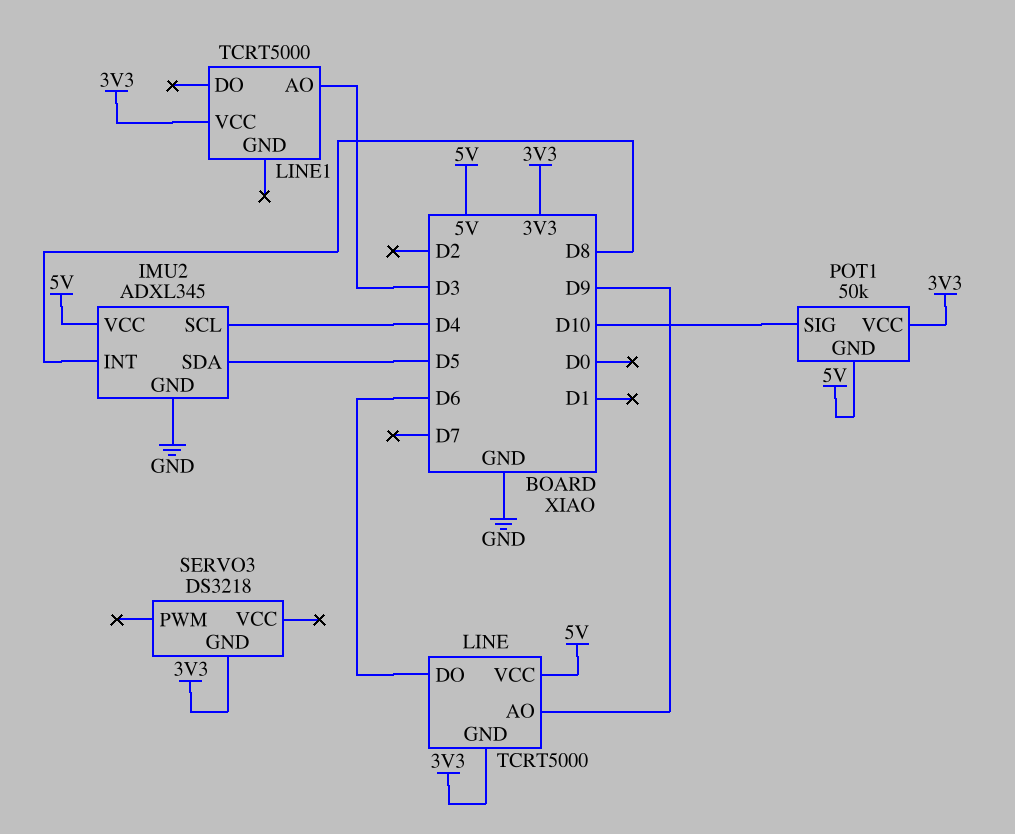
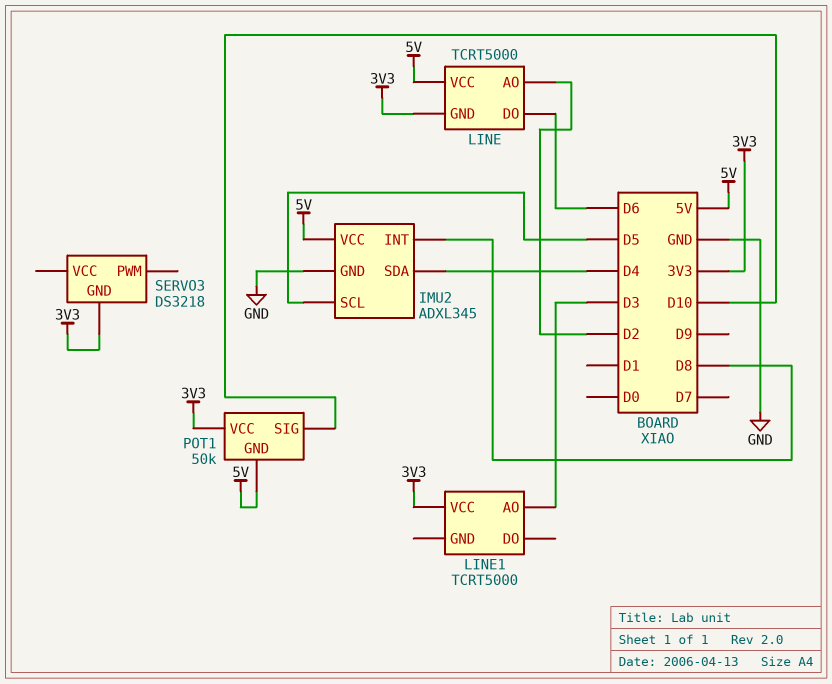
IMU2 pin SCL: D4 -> D5
IMU2 pin SDA: D5 -> D4
LINE pin AO: D9 -> D2

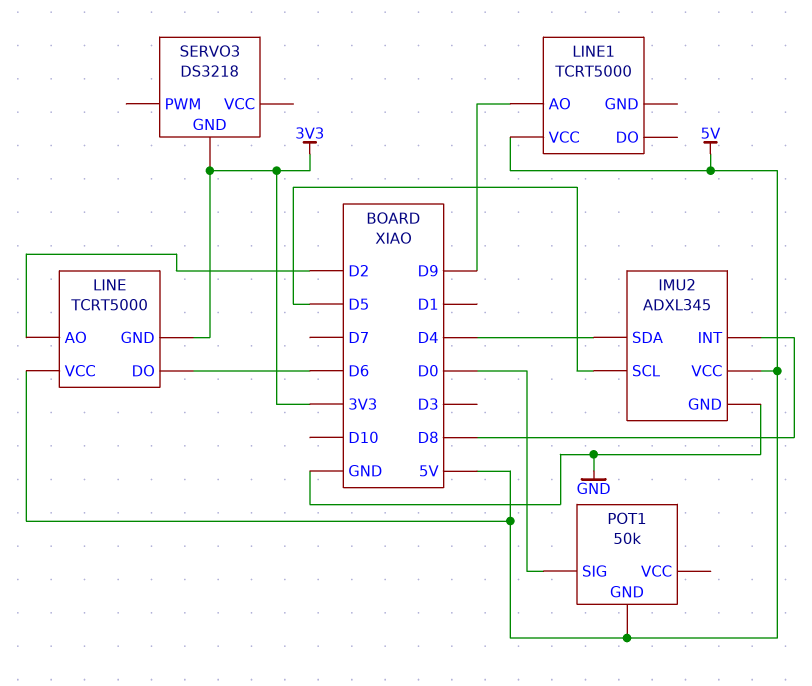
LINE1 pin AO: D3 -> D9
LINE1 pin VCC: 3V3 -> 5V
POT1 pin SIG: D10 -> D0
POT1 pin VCC: 3V3 -> none

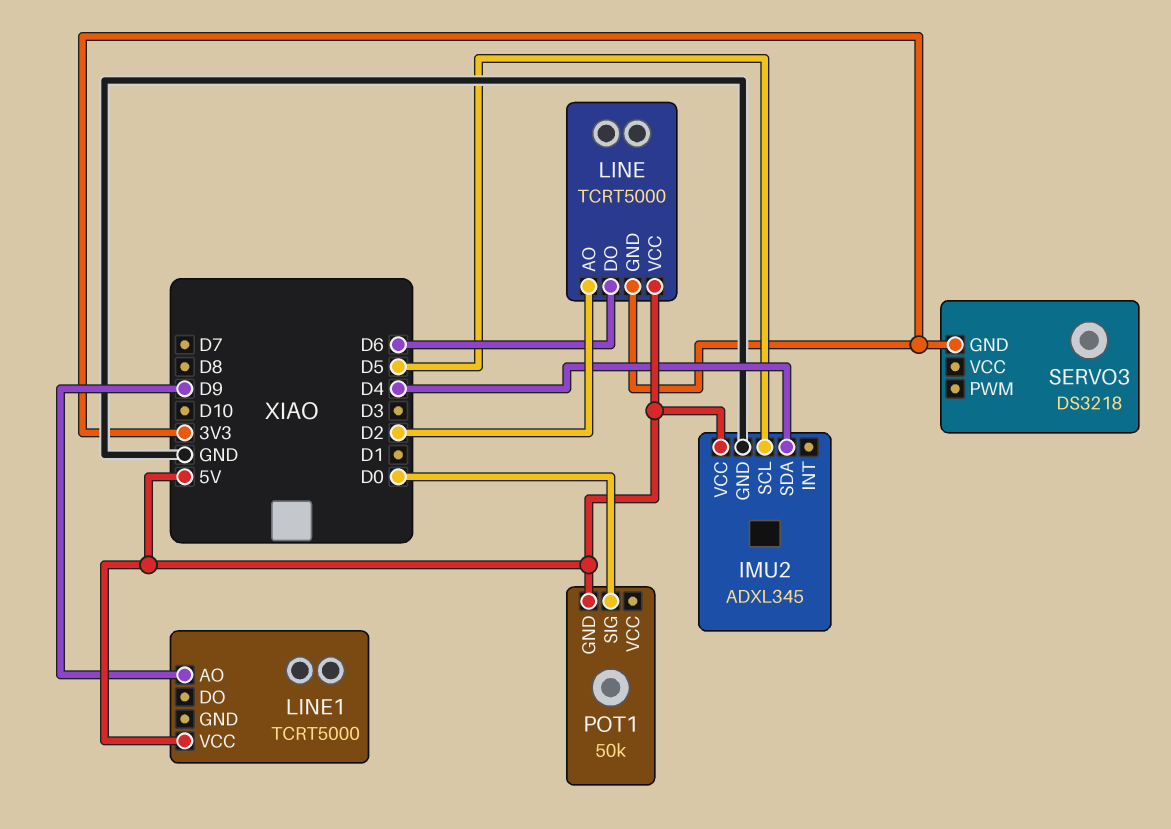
IMU2 pin INT: D8 -> none

